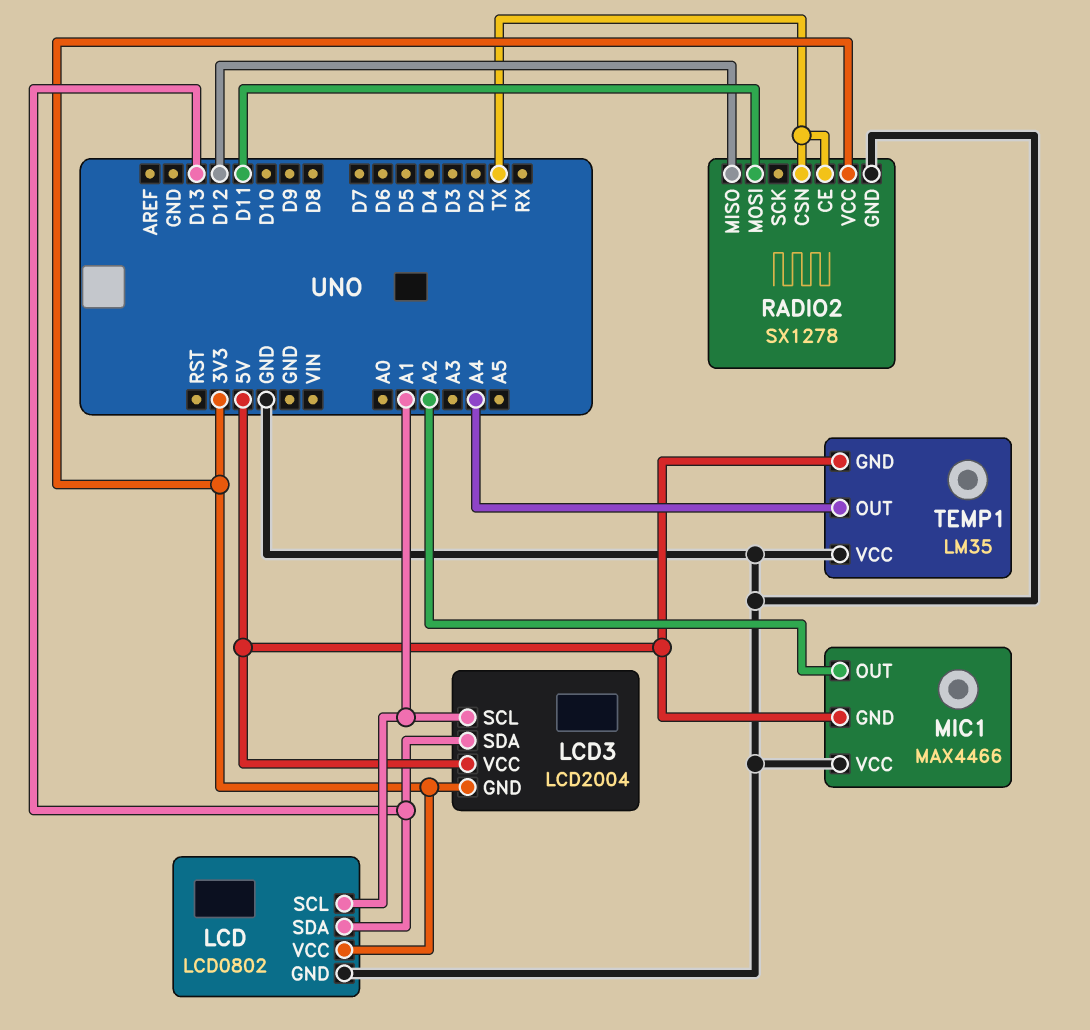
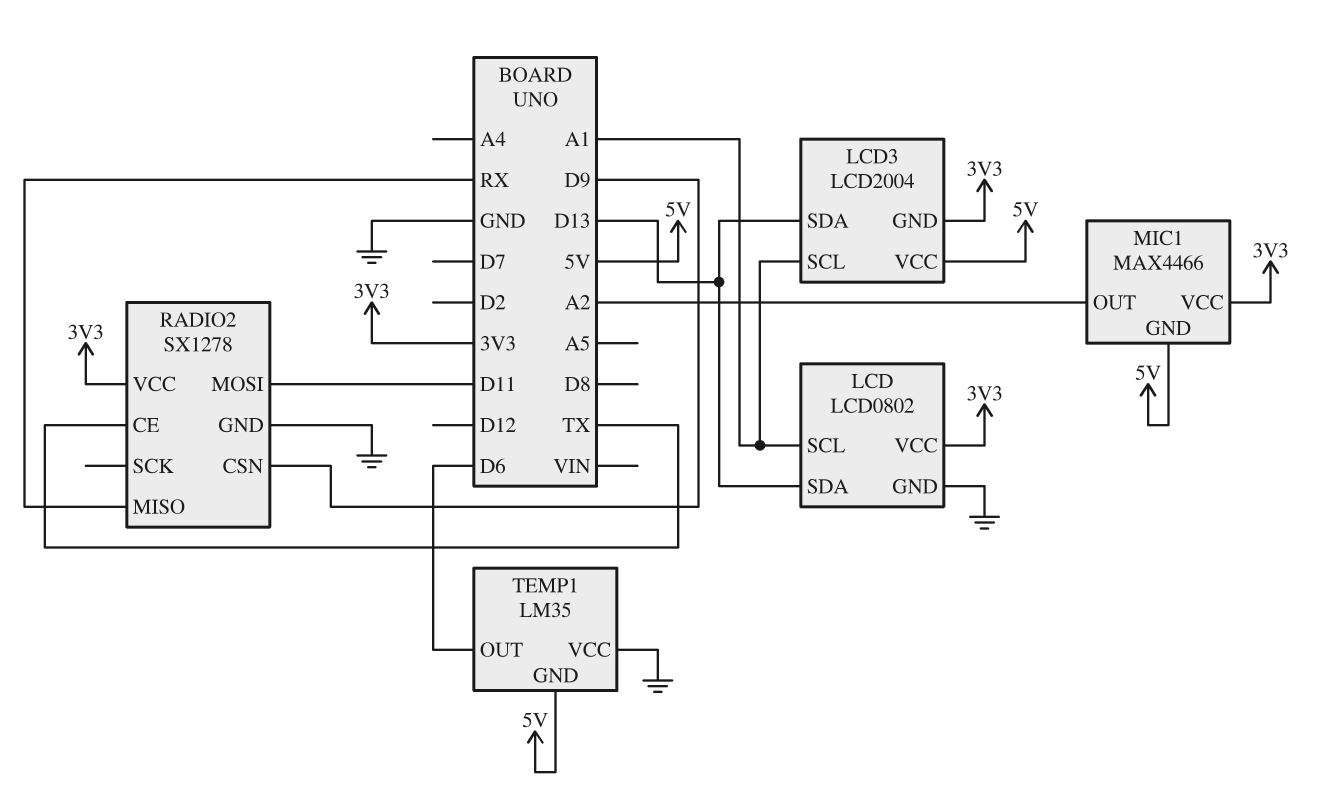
MIC1 pin VCC: GND -> 3V3
RADIO2 pin CSN: TX -> D9
RADIO2 pin MISO: D12 -> RX
TEMP1 pin OUT: A4 -> D6

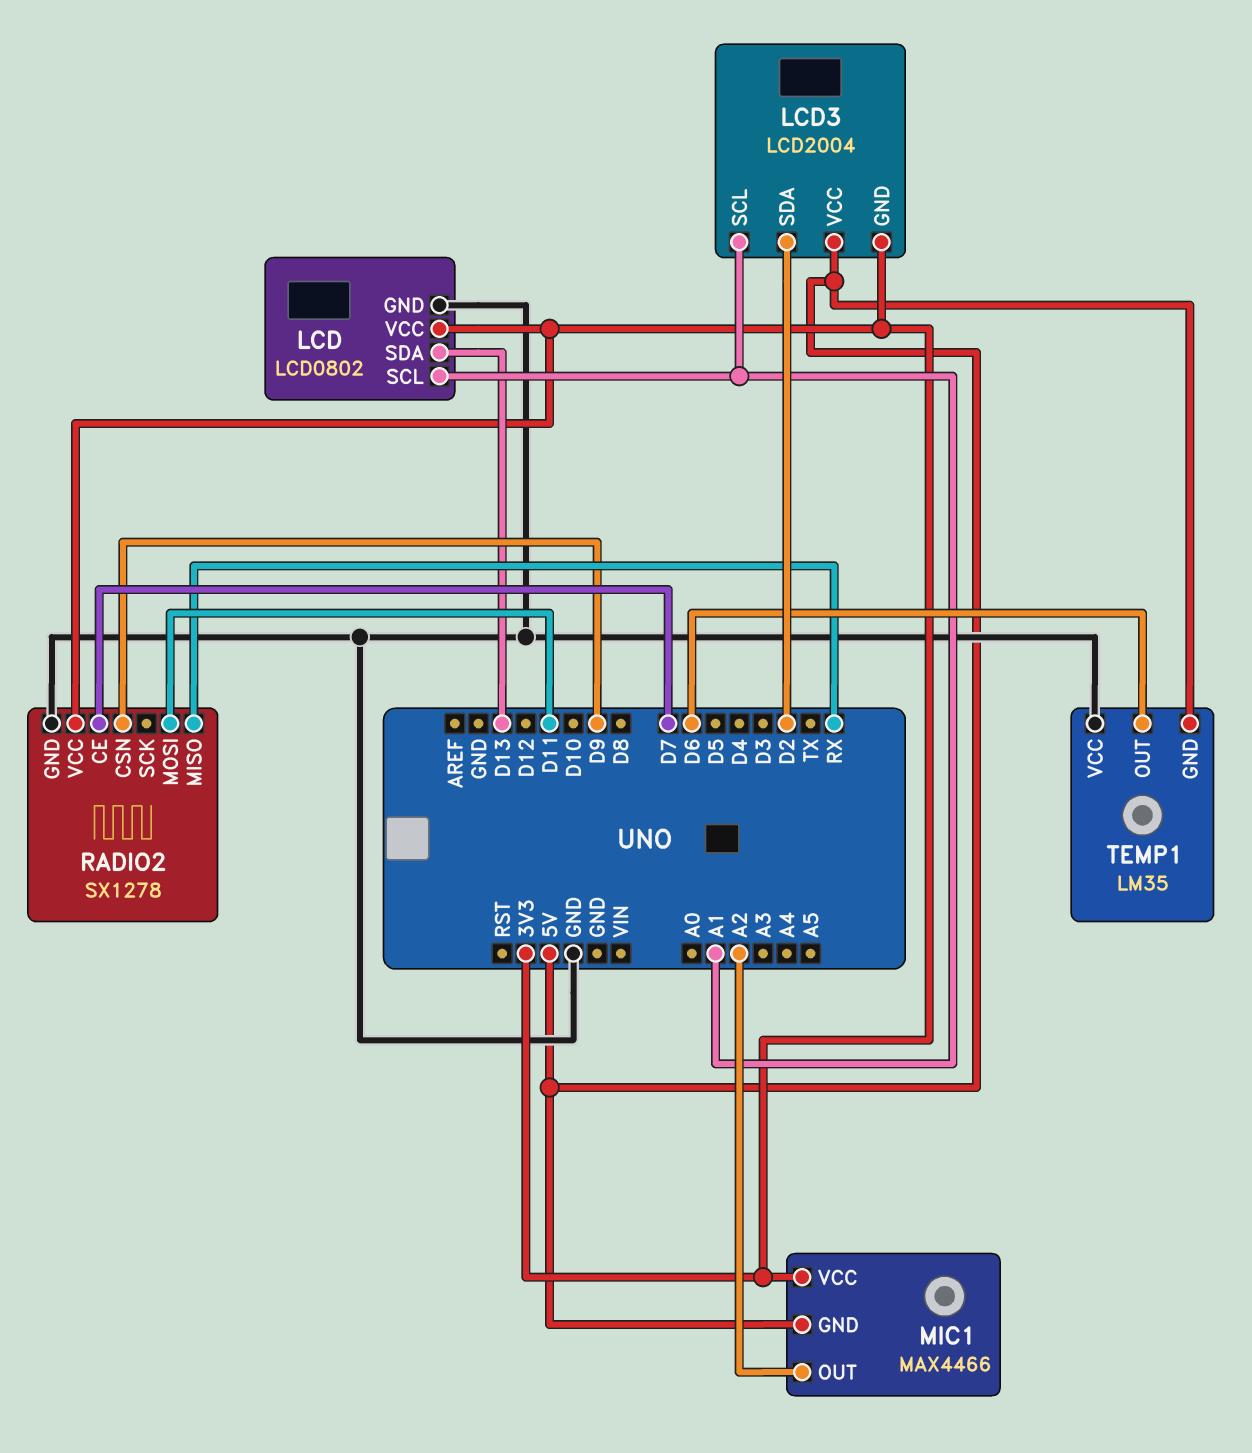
LCD3 pin SDA: D13 -> D2
RADIO2 pin CE: TX -> D7

